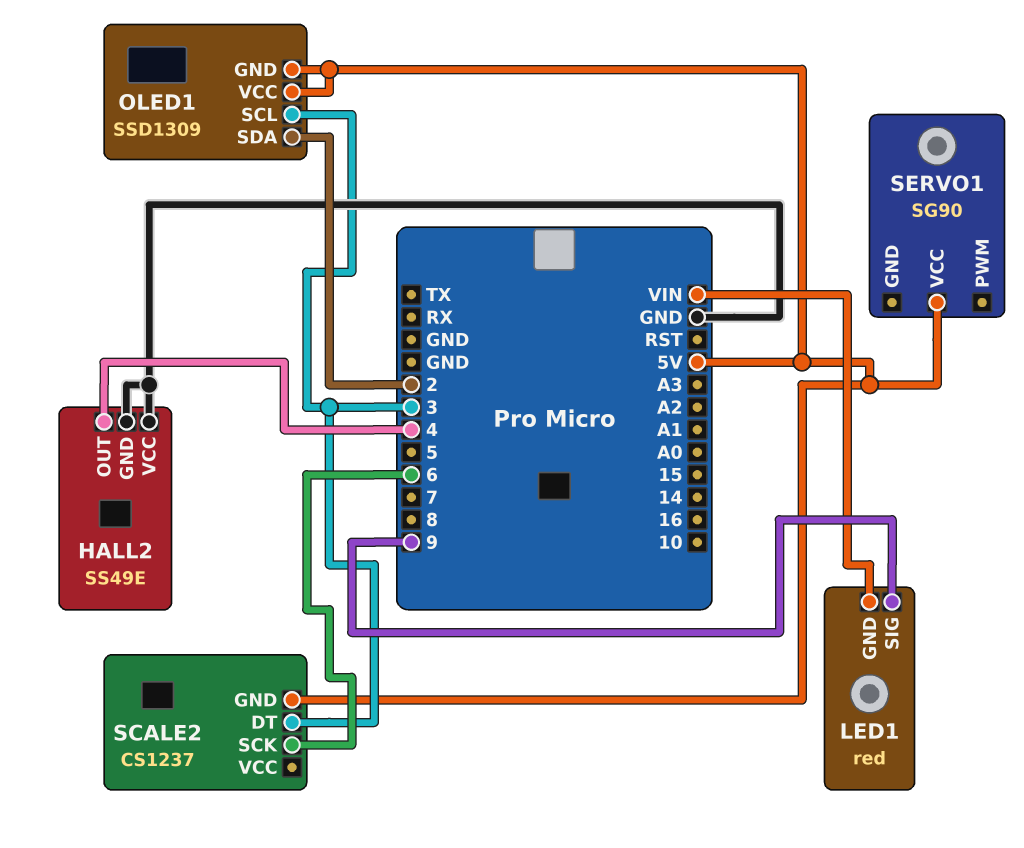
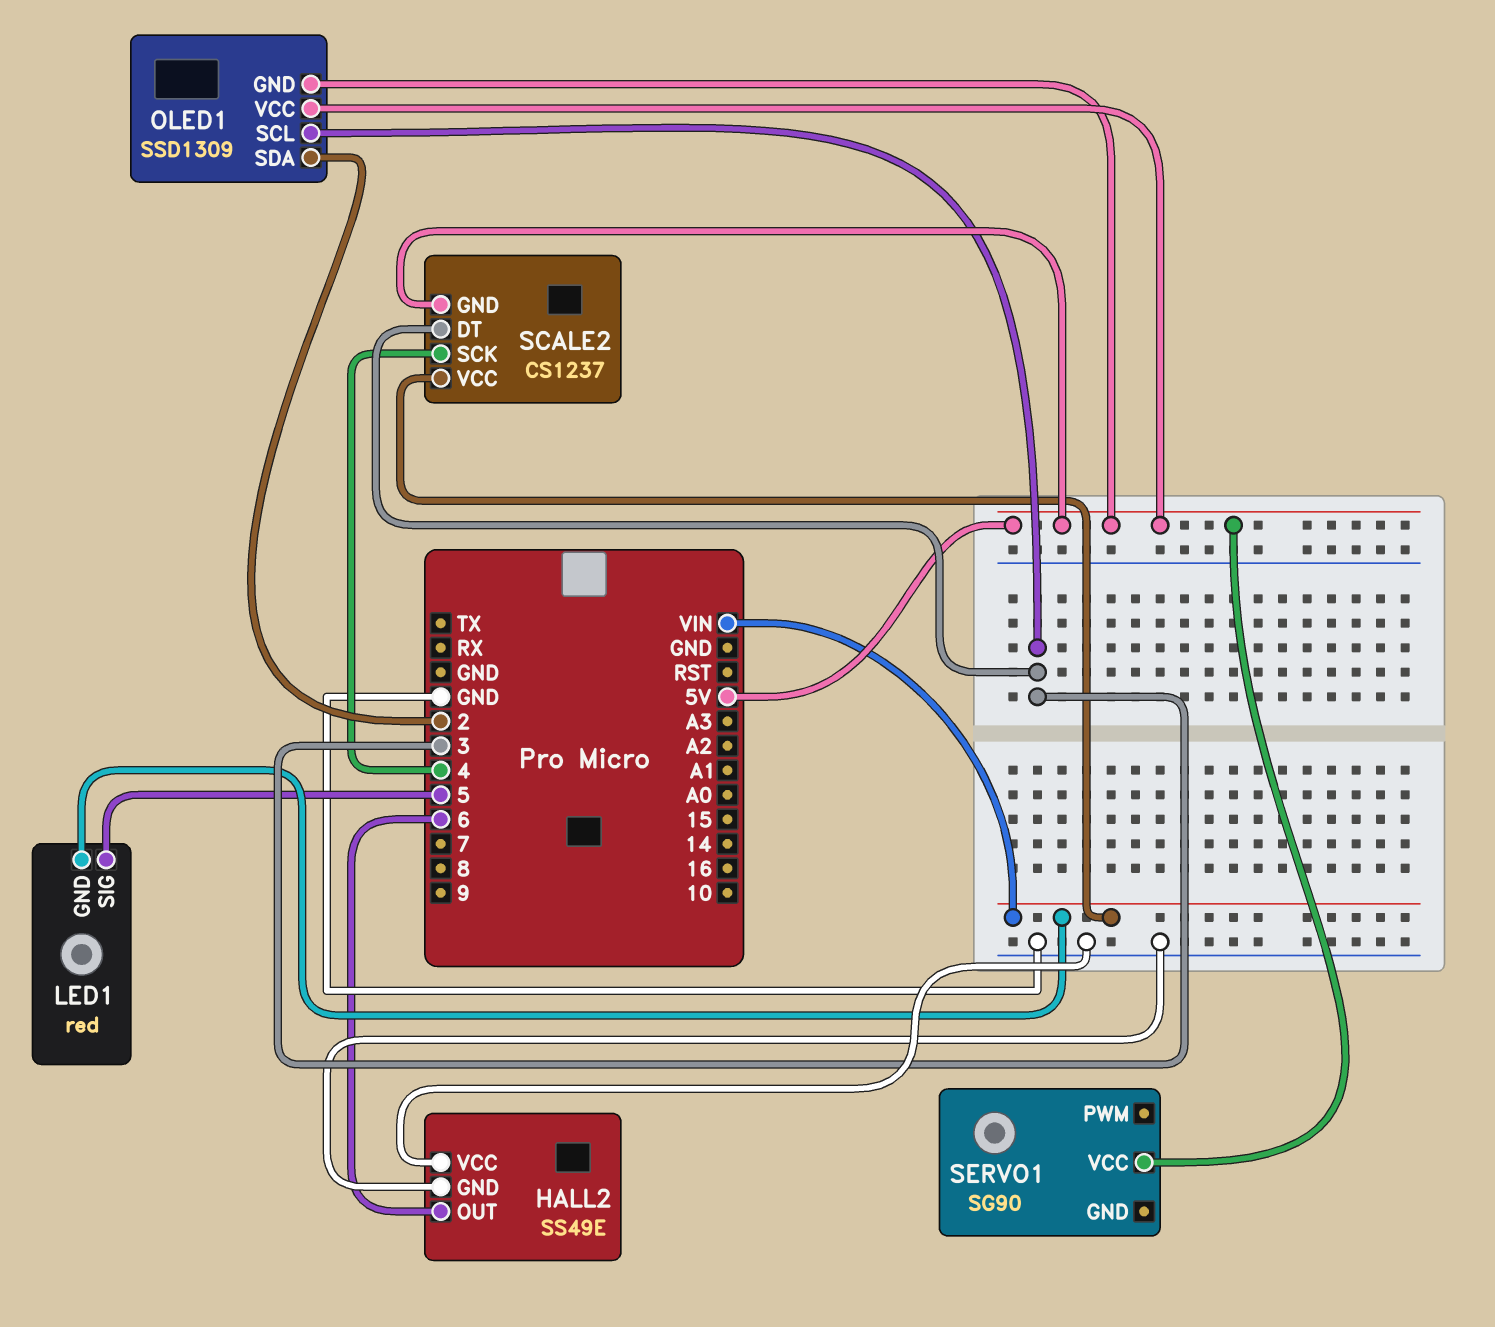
HALL2 pin OUT: 4 -> 6
LED1 pin SIG: 9 -> 5
SCALE2 pin SCK: 6 -> 4
SCALE2 pin VCC: none -> VIN

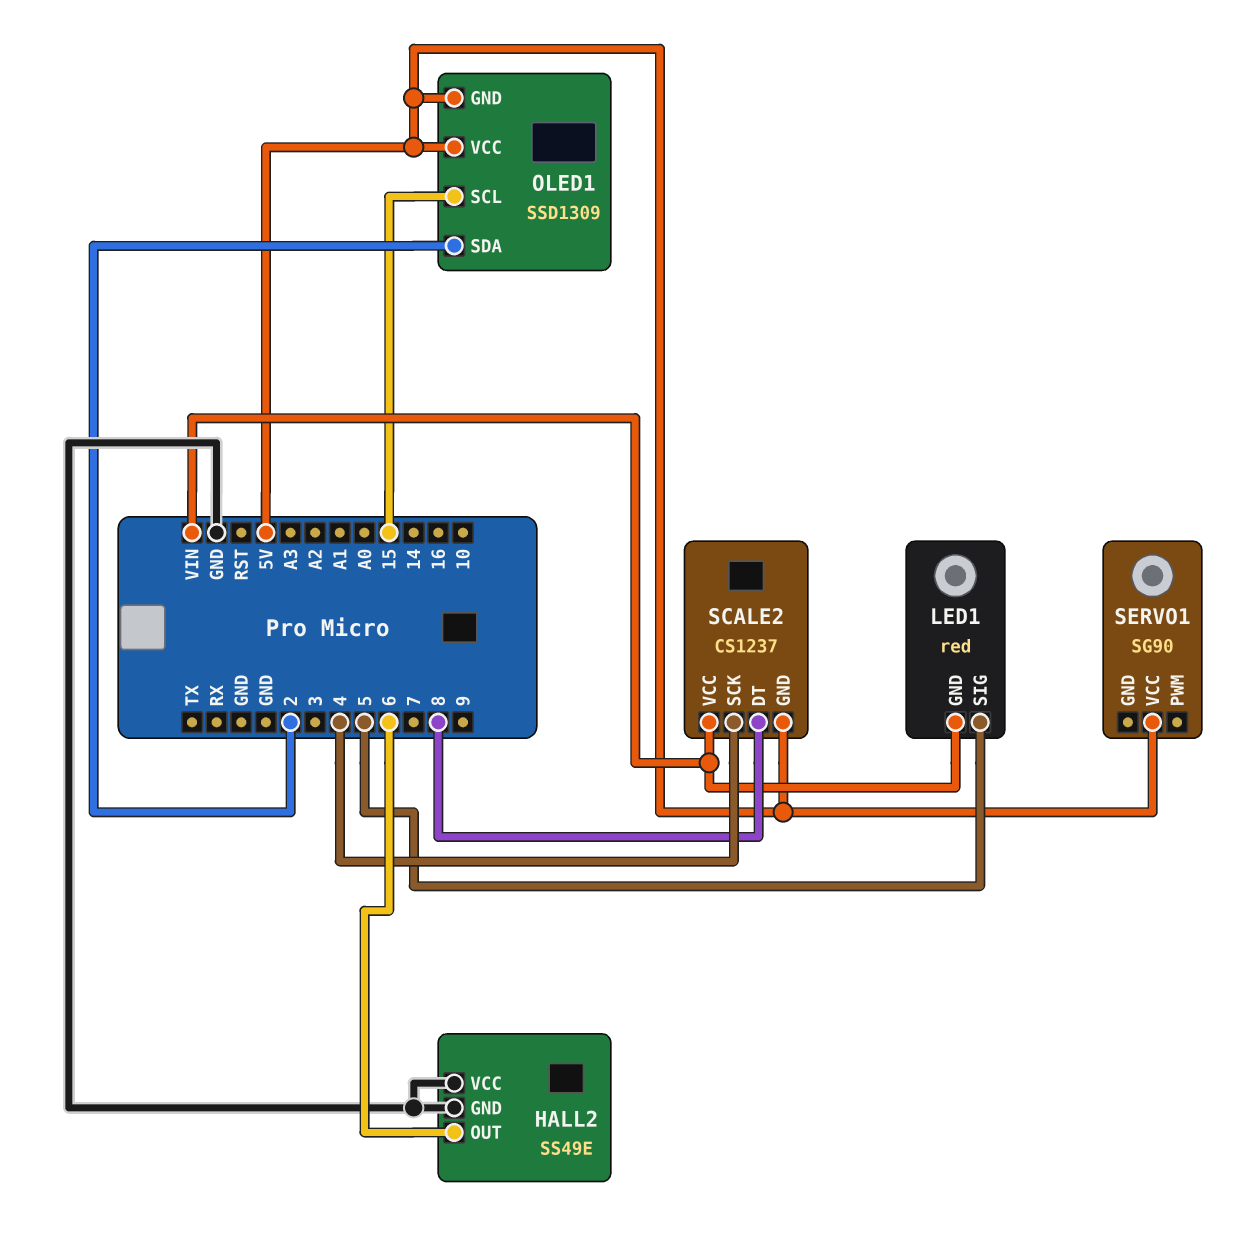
OLED1 pin SCL: 3 -> 15
SCALE2 pin DT: 3 -> 8

